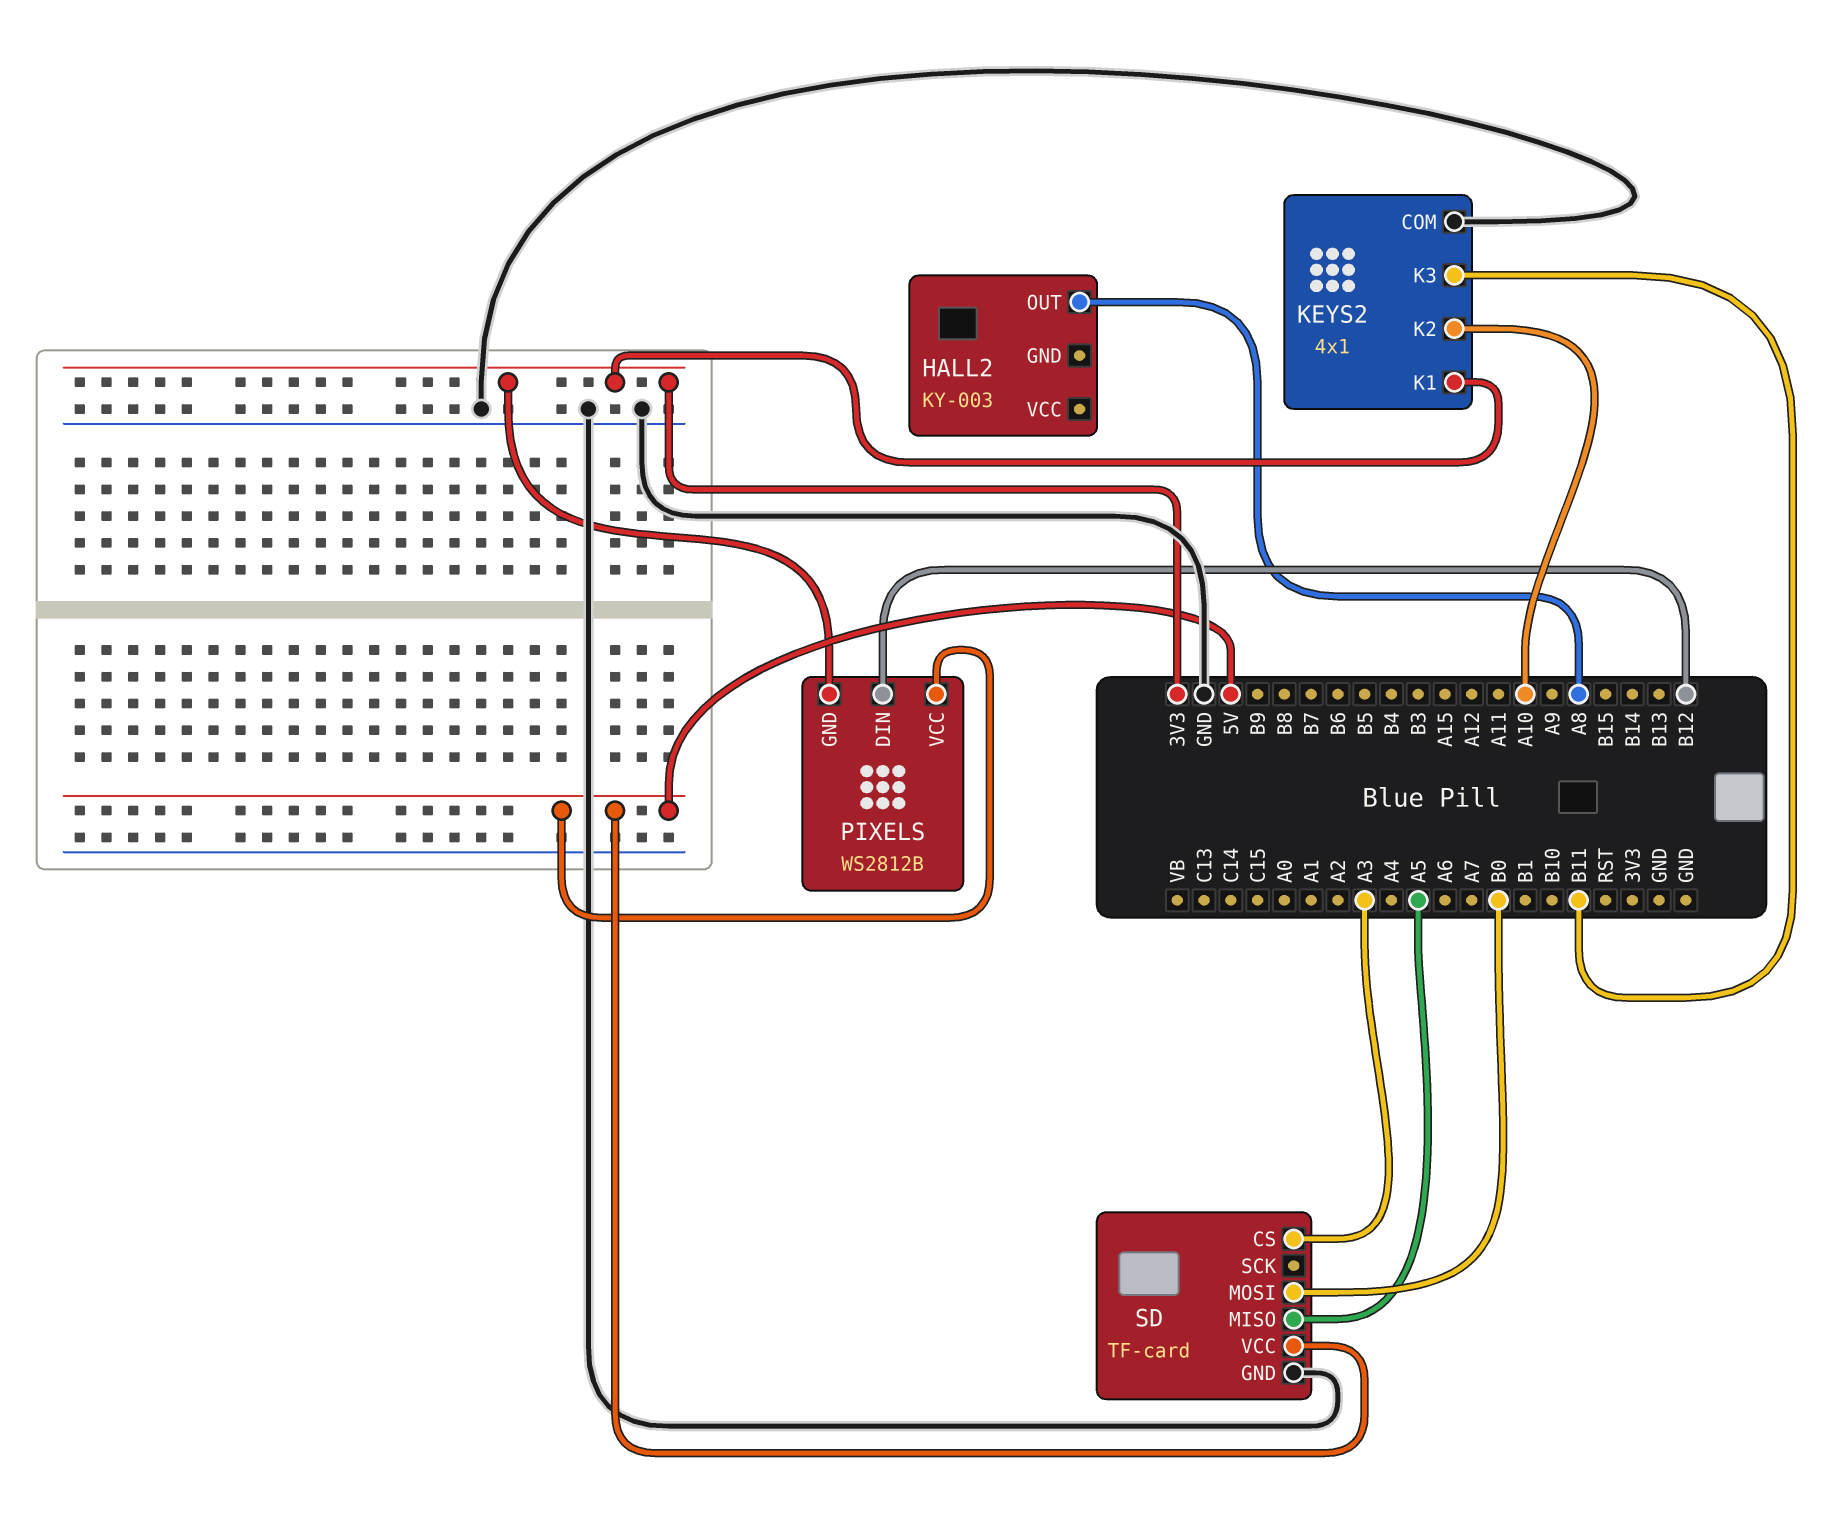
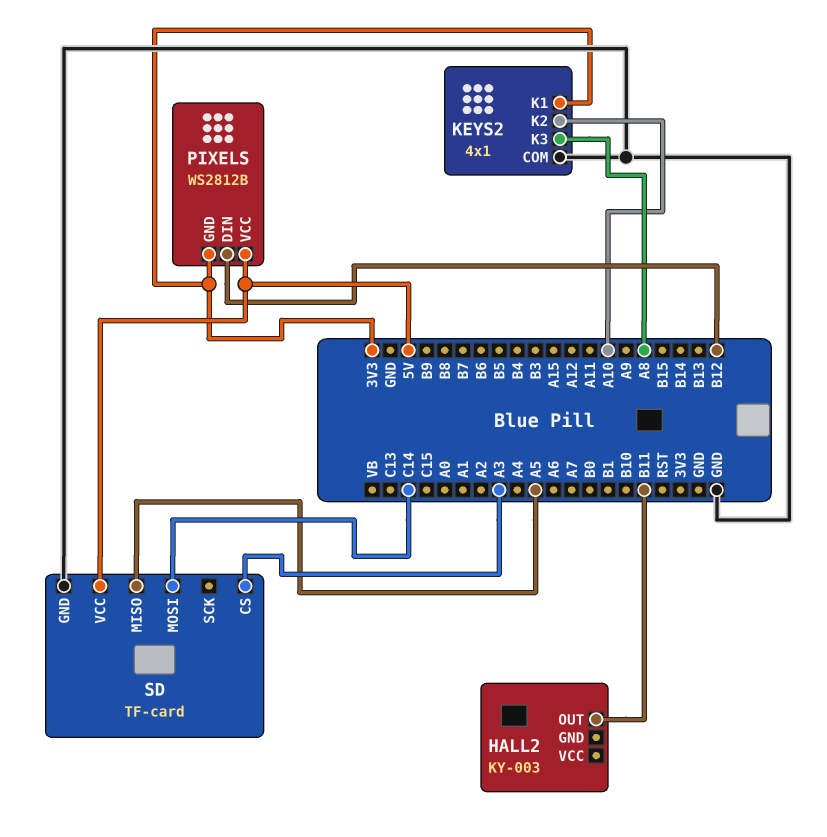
HALL2 pin OUT: A8 -> B11
KEYS2 pin K3: B11 -> A8
SD pin MOSI: B0 -> C14

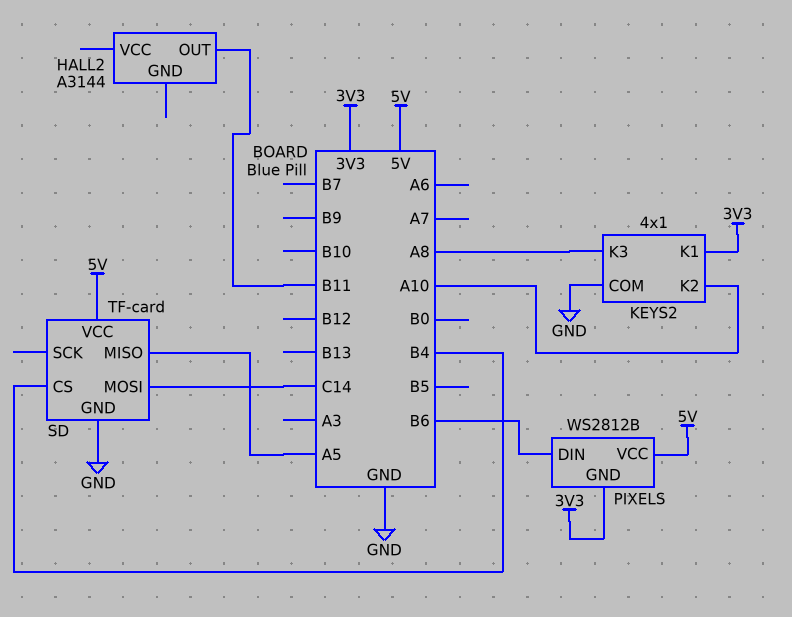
HALL2: KY-003 -> A3144
PIXELS pin DIN: B12 -> B6
SD pin CS: A3 -> B4

